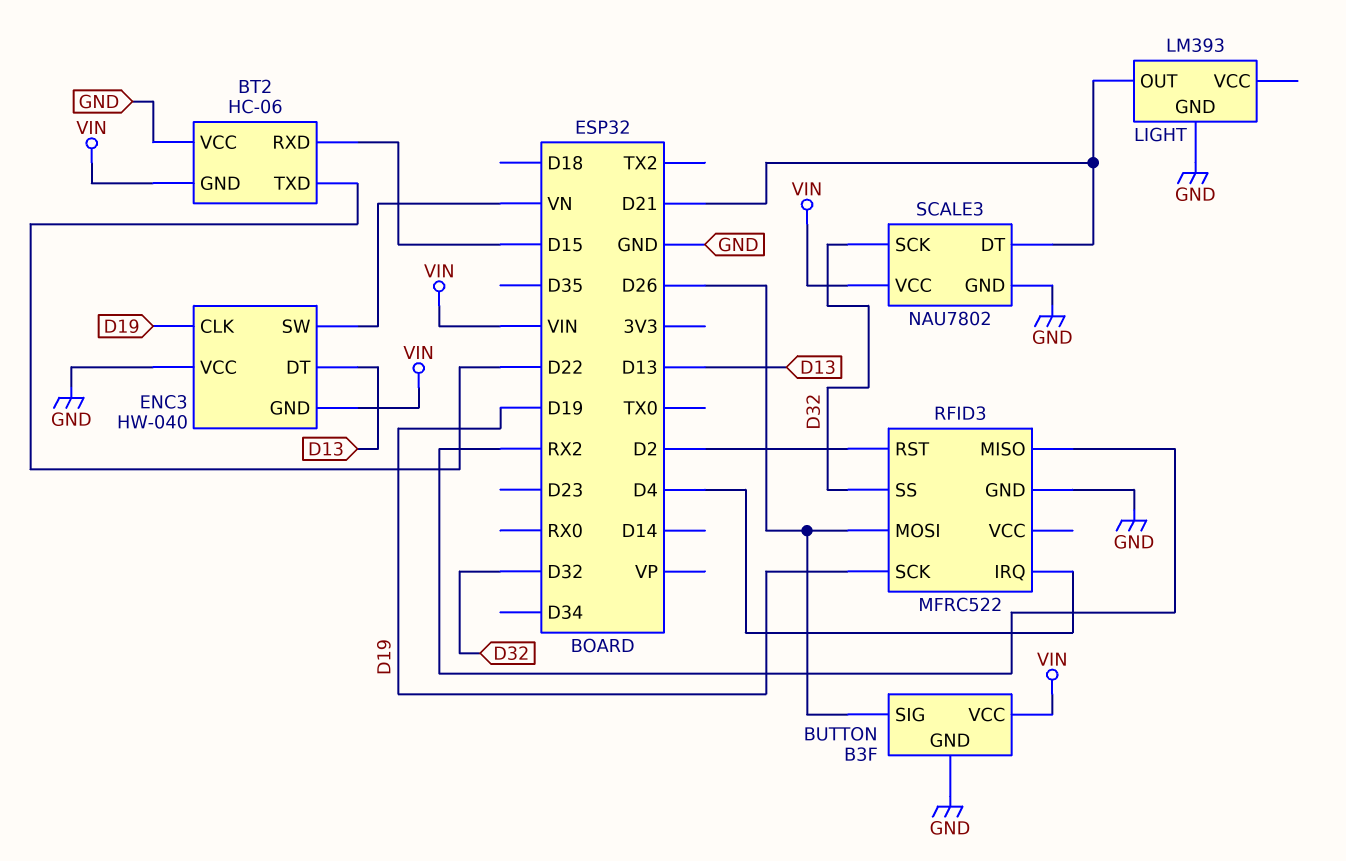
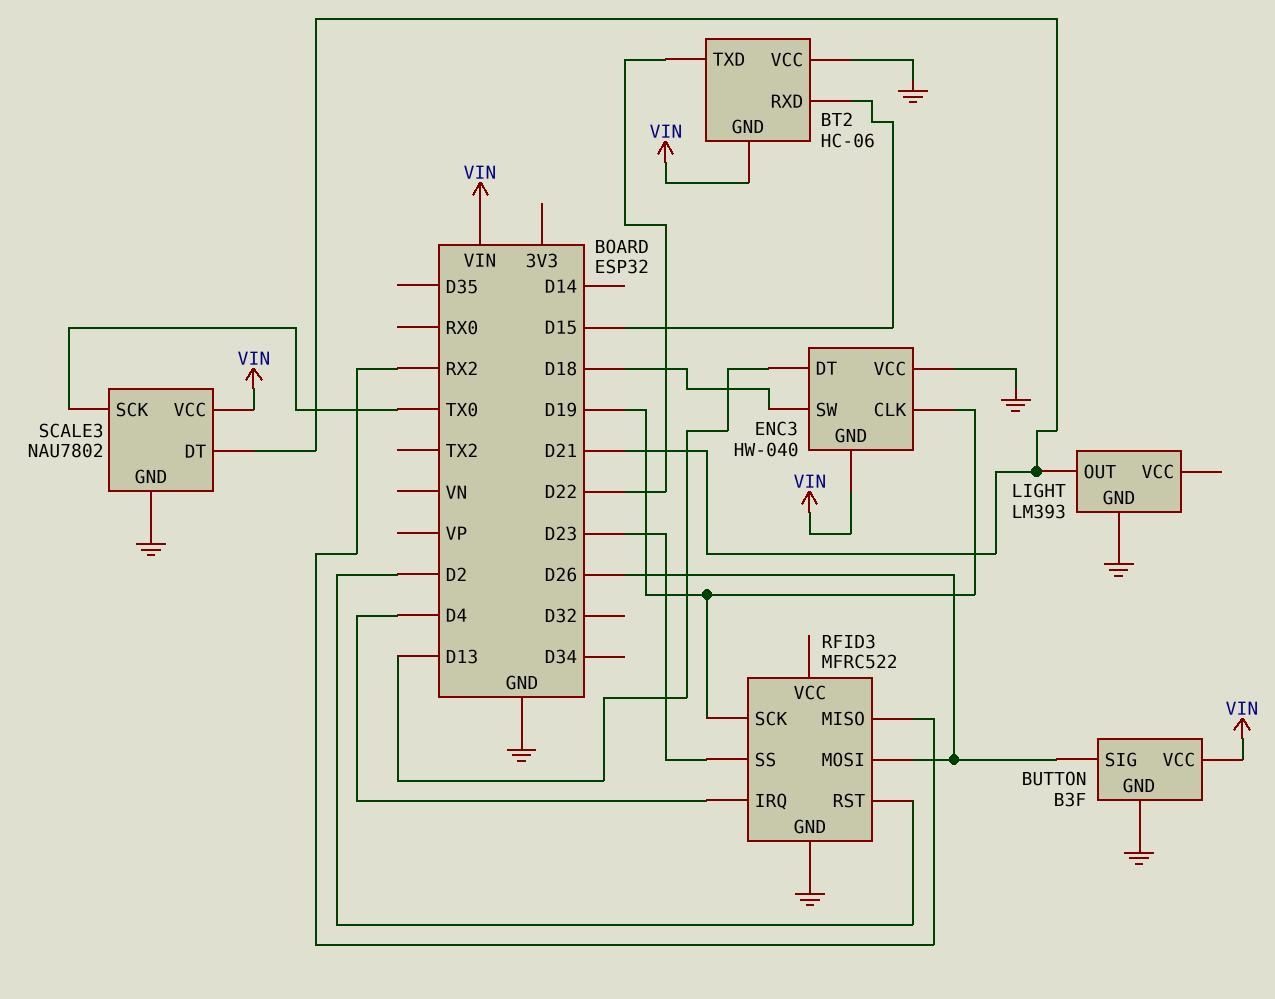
ENC3 pin SW: VN -> D18
RFID3 pin SS: D32 -> D23
SCALE3 pin SCK: D32 -> TX0

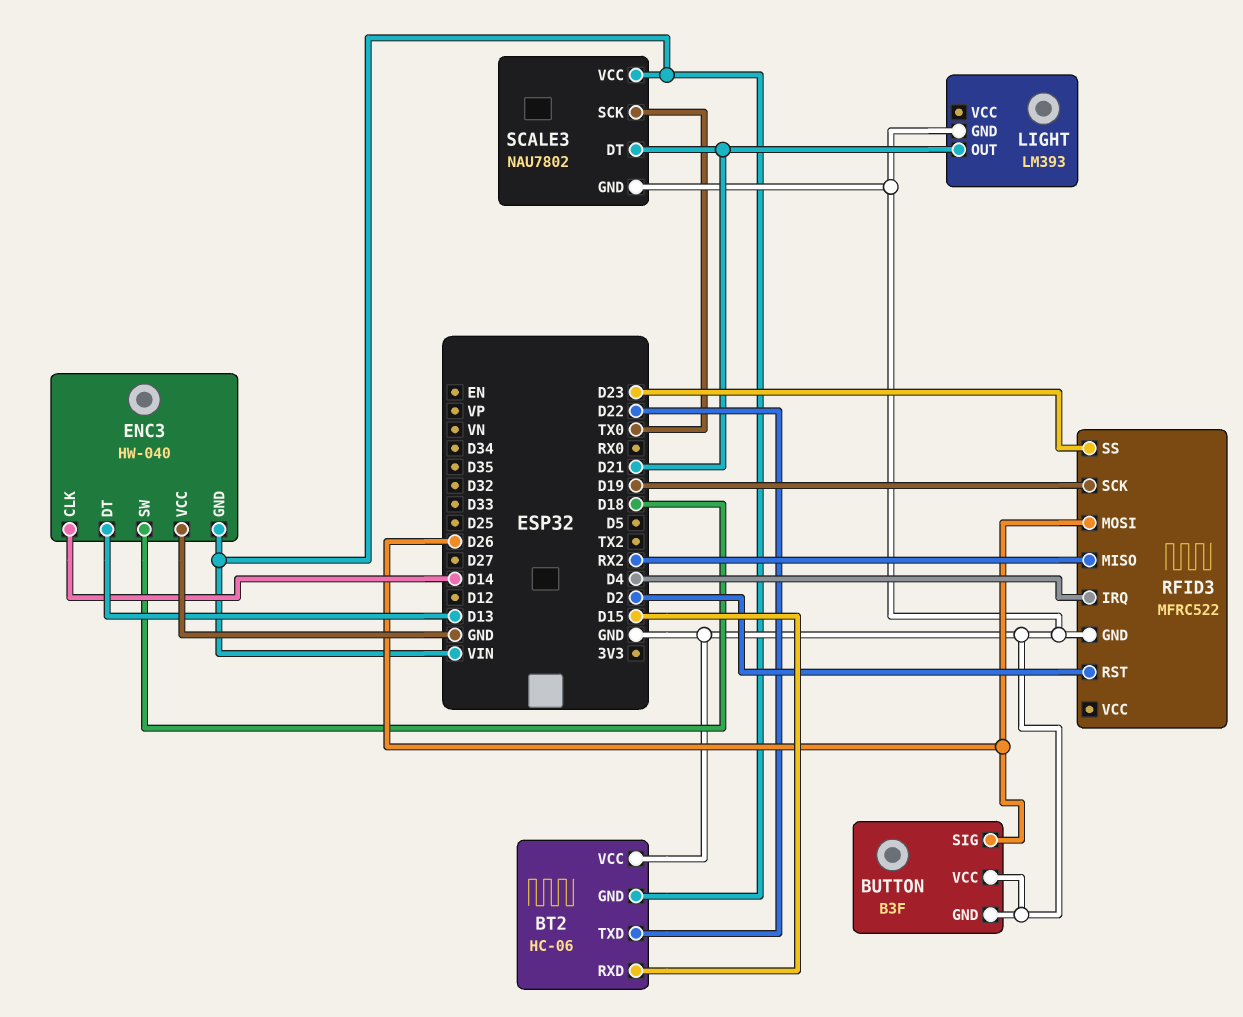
BUTTON pin VCC: VIN -> GND
ENC3 pin CLK: D19 -> D14

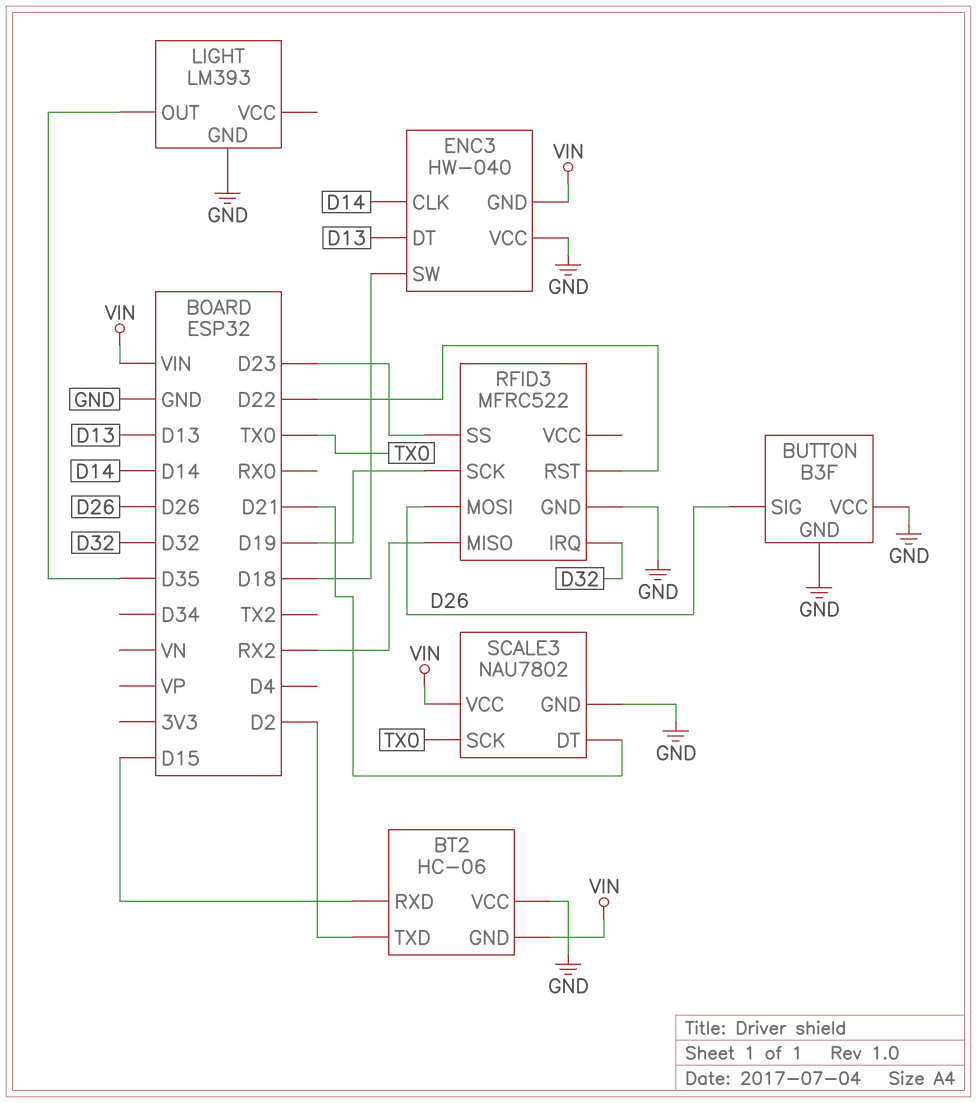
BT2 pin TXD: D22 -> D2
LIGHT pin OUT: D21 -> D35
RFID3 pin IRQ: D4 -> D32
RFID3 pin RST: D2 -> D22

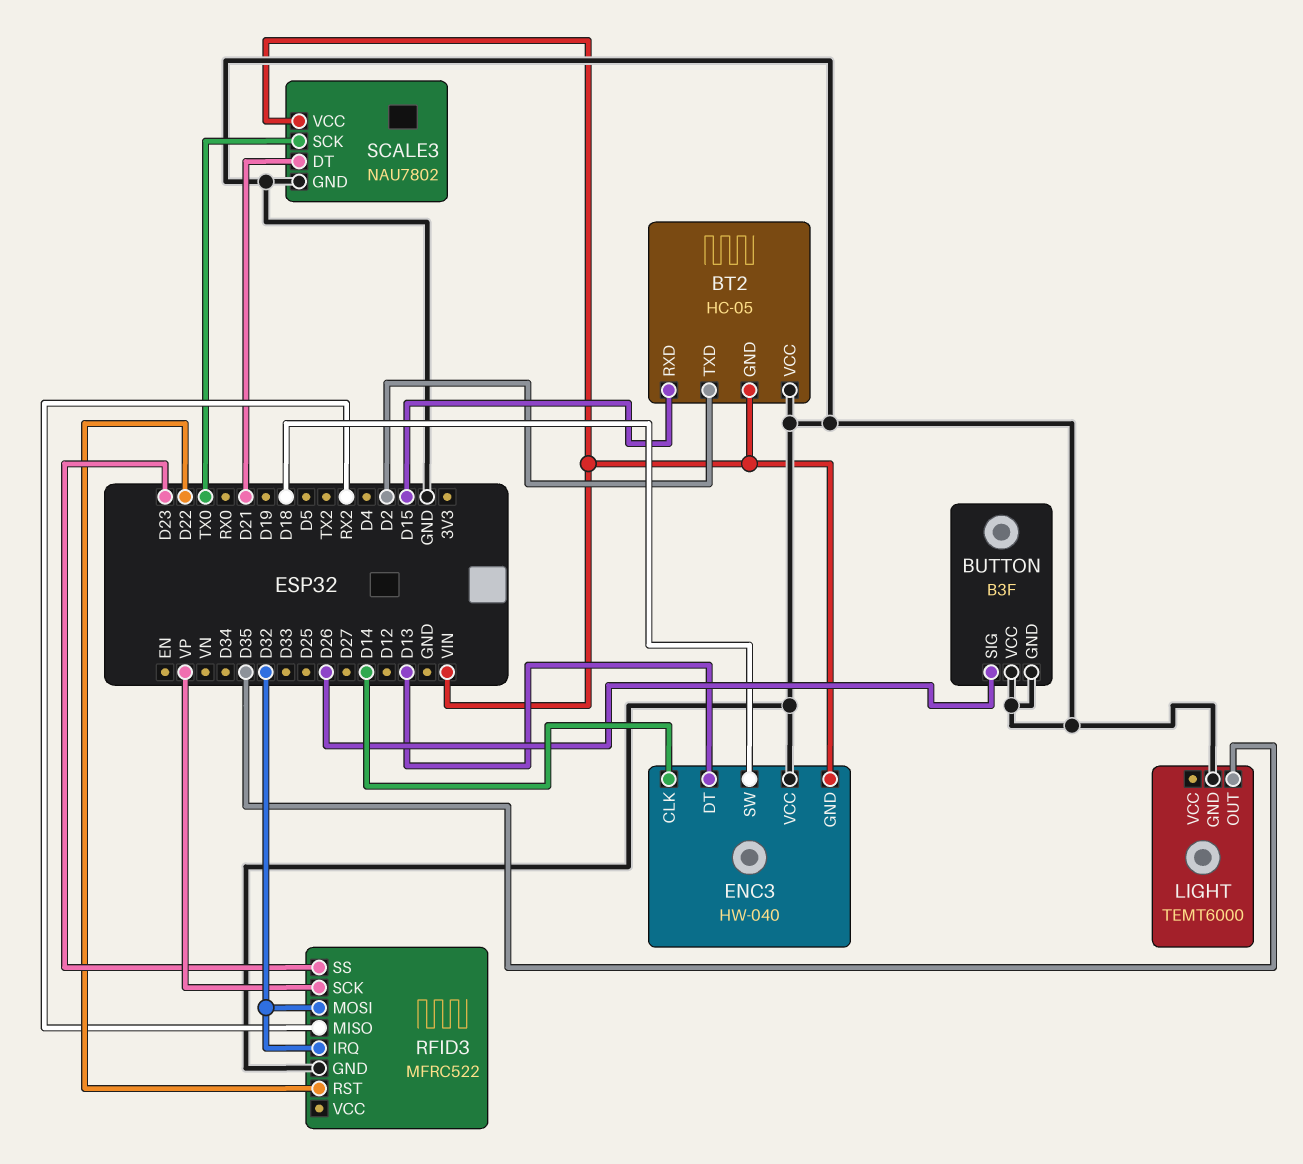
BT2: HC-06 -> HC-05
LIGHT: LM393 -> TEMT6000
RFID3 pin MOSI: D26 -> D32
RFID3 pin SCK: D19 -> VP

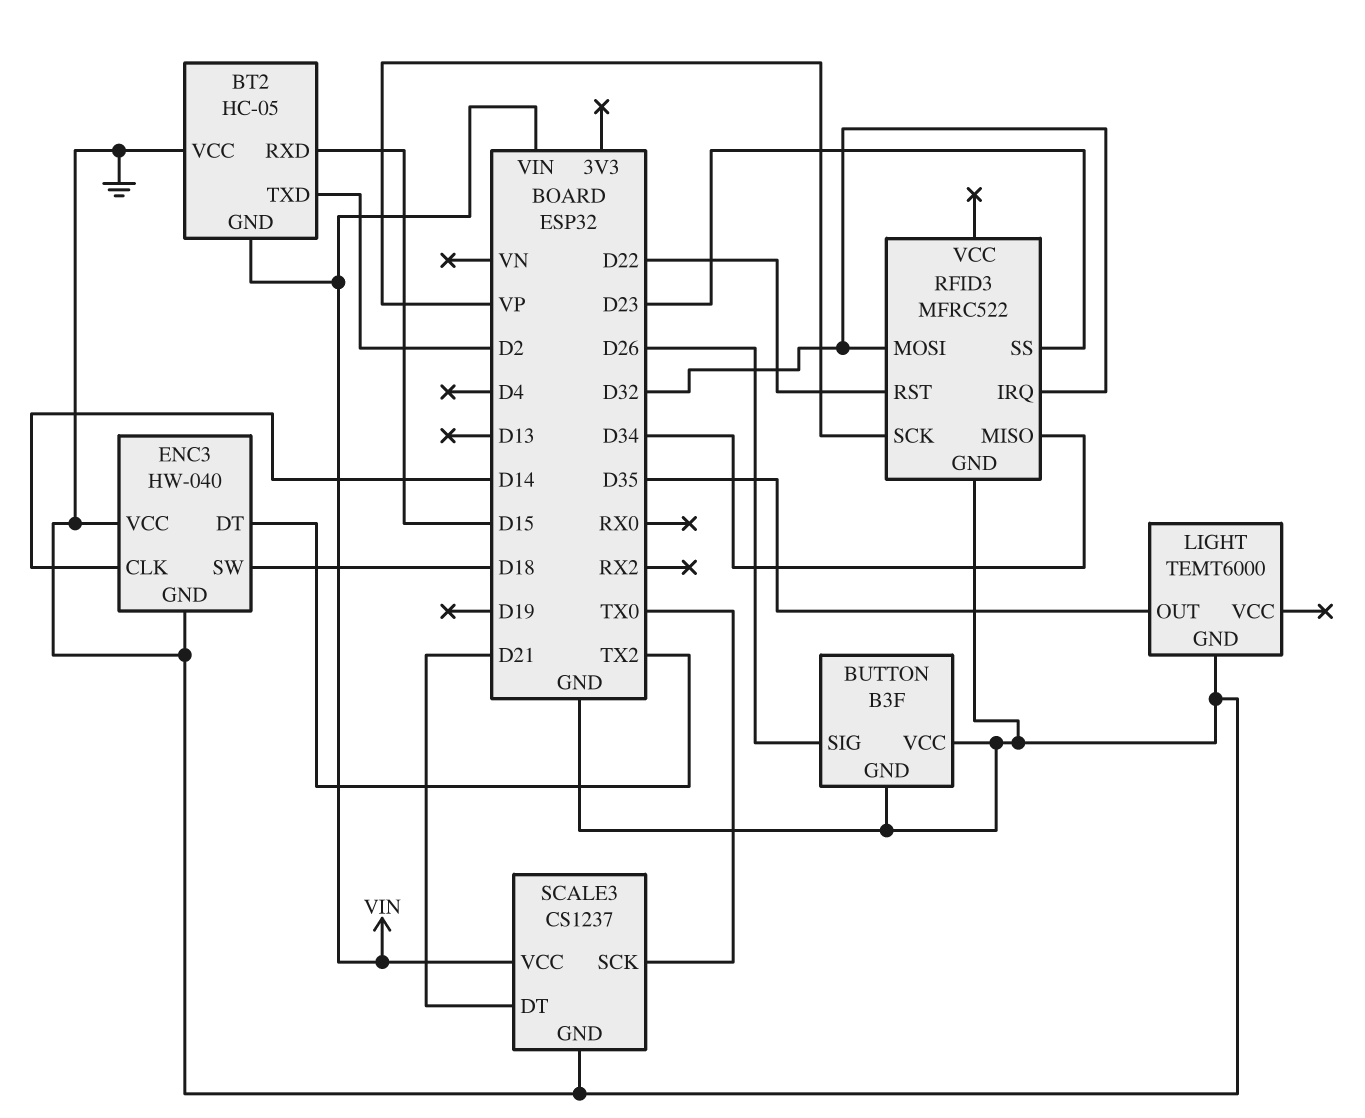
ENC3 pin DT: D13 -> TX2
ENC3 pin GND: VIN -> GND
RFID3 pin MISO: RX2 -> D34
SCALE3: NAU7802 -> CS1237

